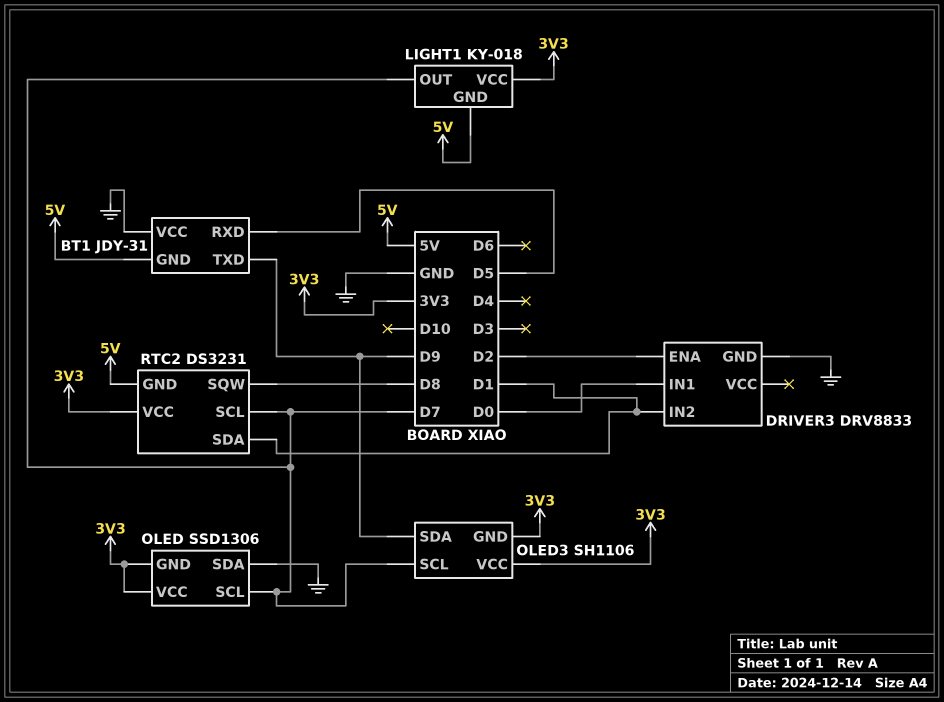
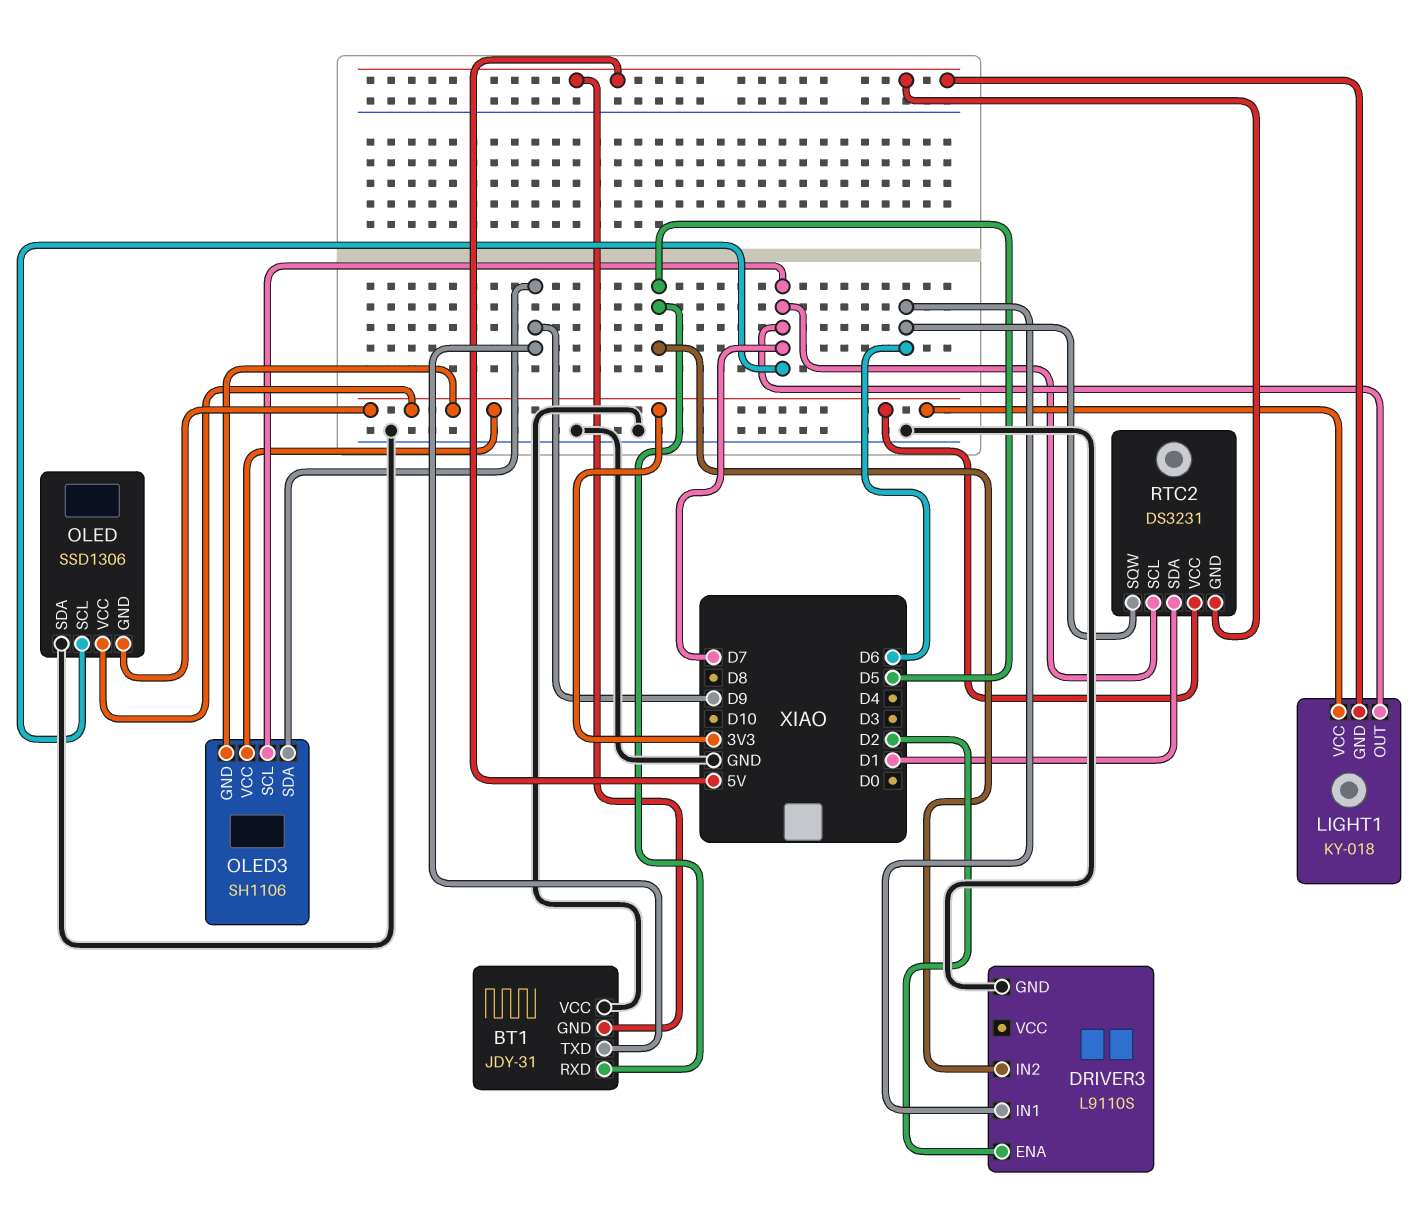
DRIVER3: DRV8833 -> L9110S
DRIVER3 pin IN1: D0 -> D6
DRIVER3 pin IN2: D1 -> D5
RTC2 pin SQW: D8 -> D6

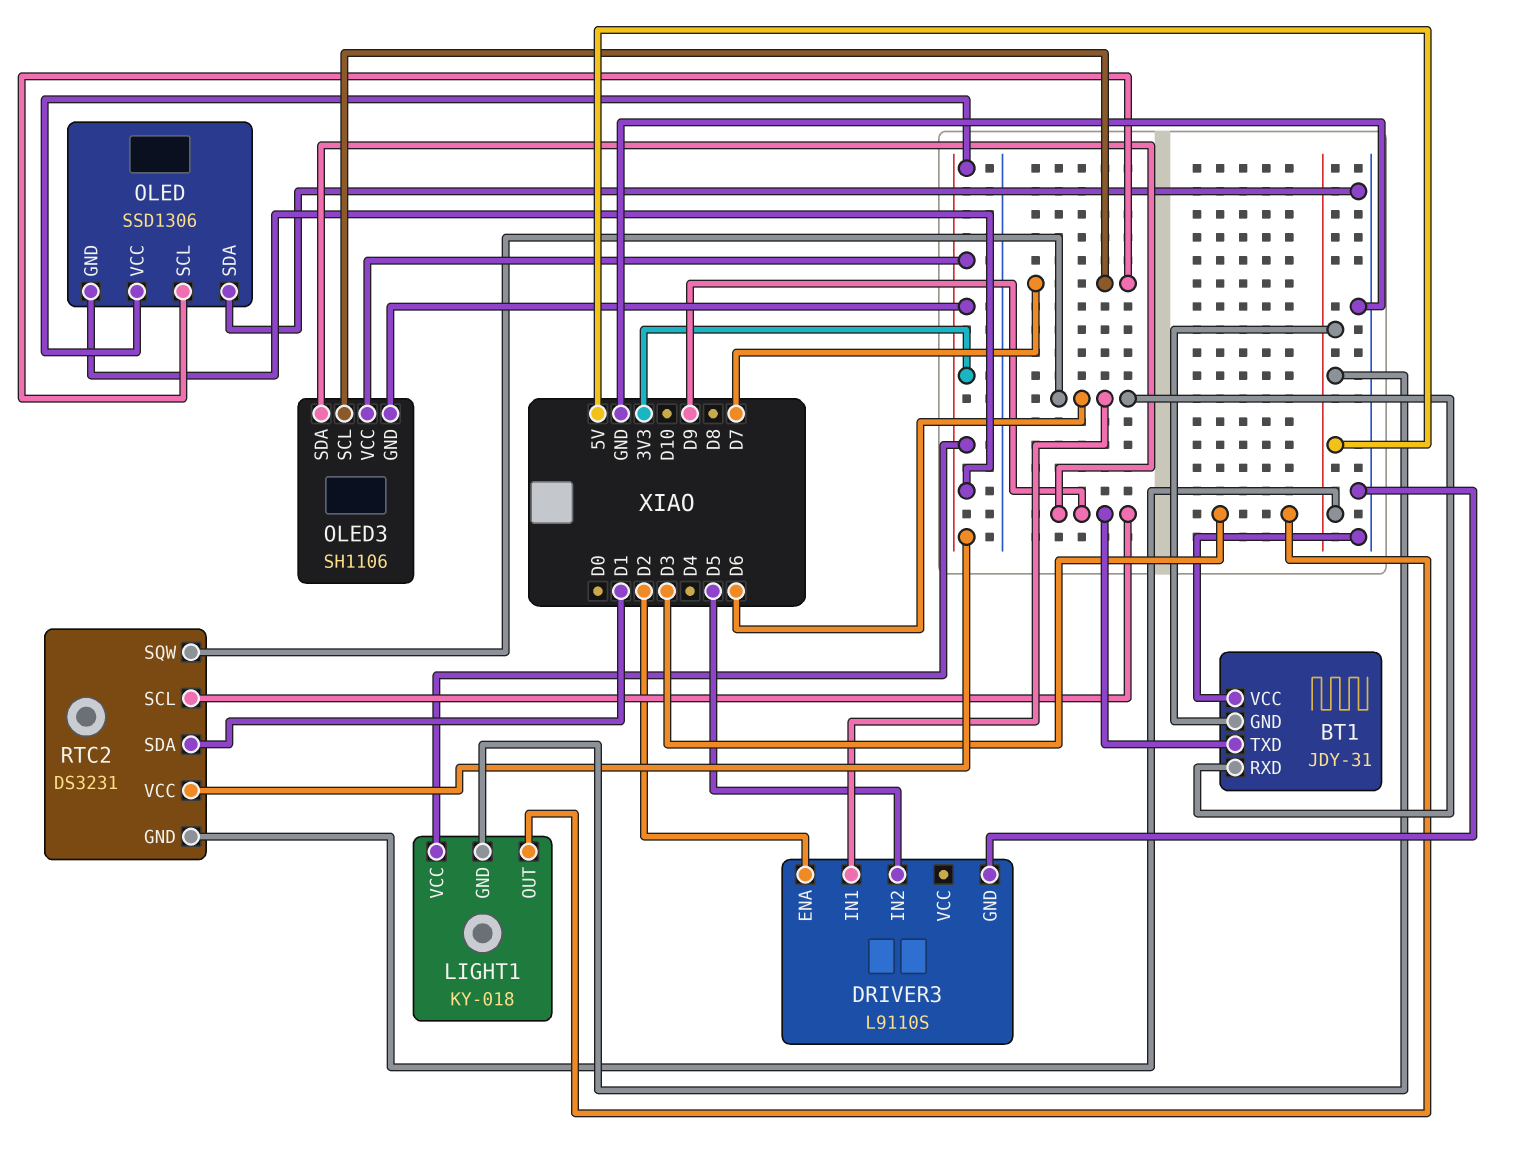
BT1 pin RXD: D5 -> D6
LIGHT1 pin OUT: D7 -> D3
RTC2 pin SCL: D7 -> D9

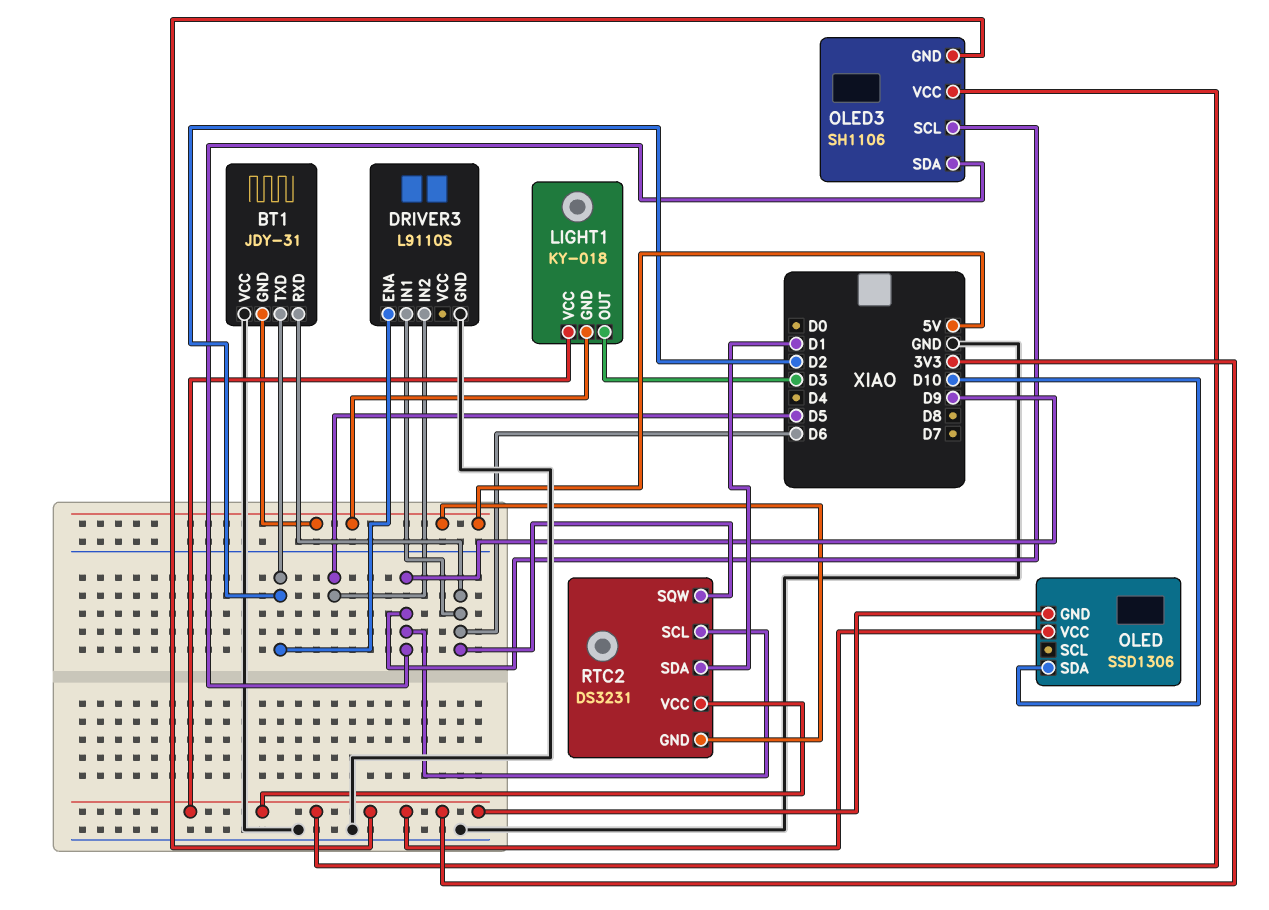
BT1 pin TXD: D9 -> D2
OLED pin SCL: D7 -> none
OLED pin SDA: GND -> D10
OLED3 pin SCL: D7 -> D9

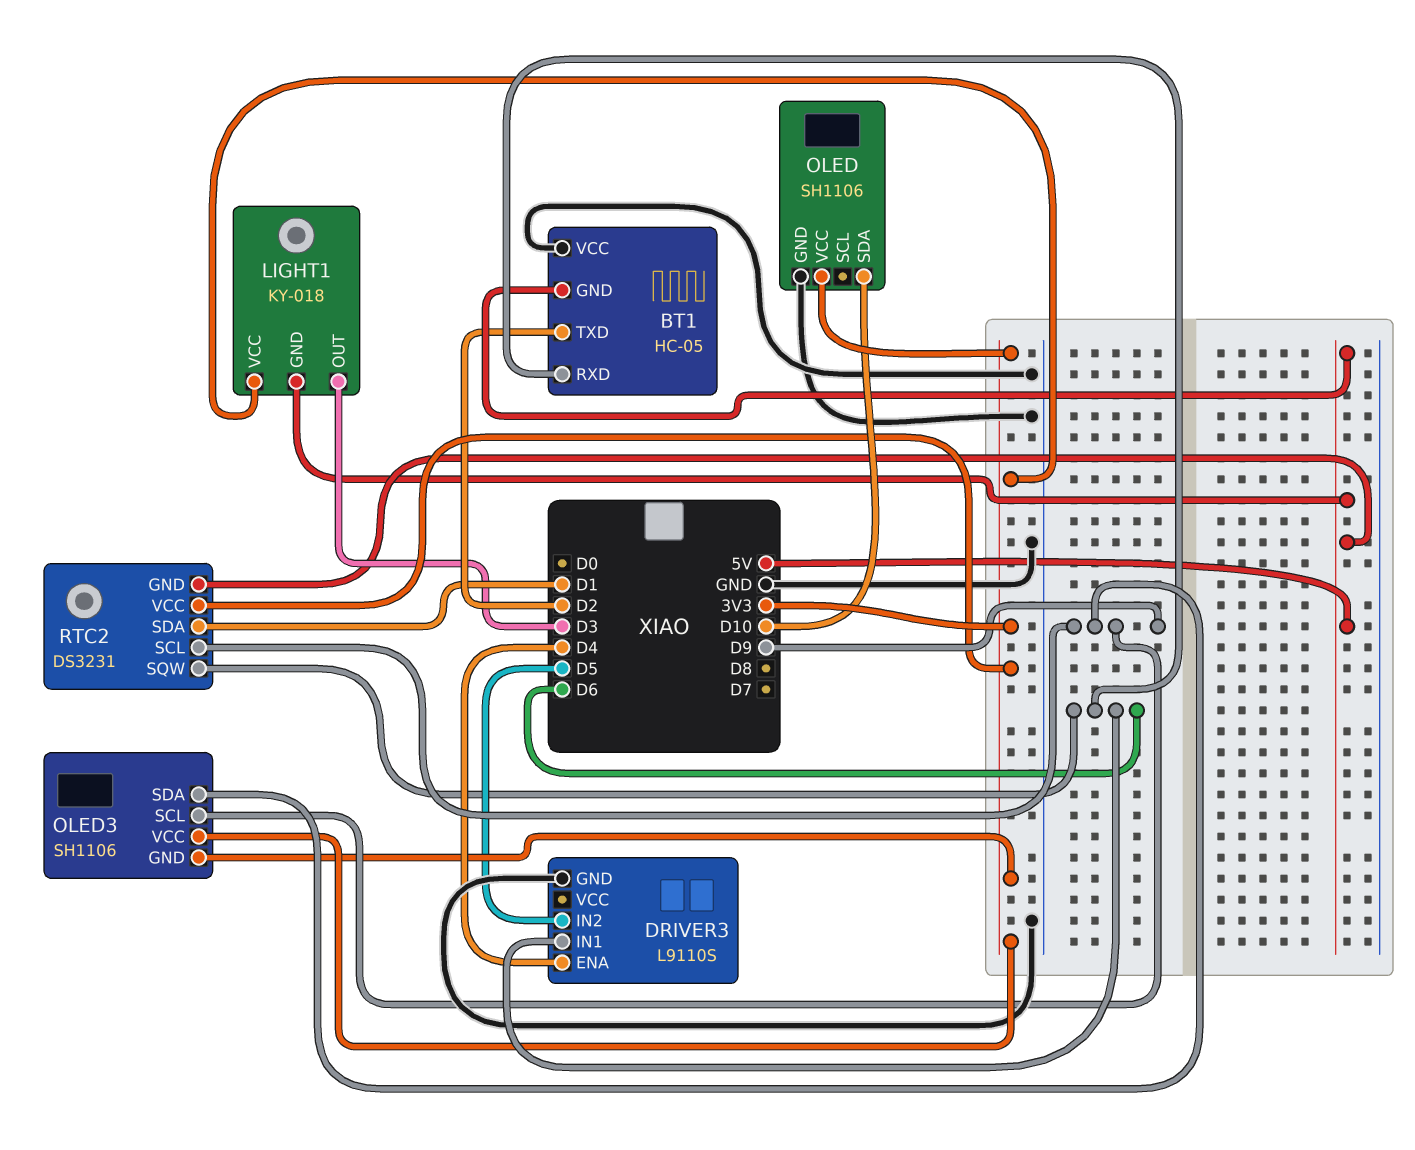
BT1: JDY-31 -> HC-05
DRIVER3 pin ENA: D2 -> D4
OLED: SSD1306 -> SH1106
OLED pin GND: 3V3 -> GND

